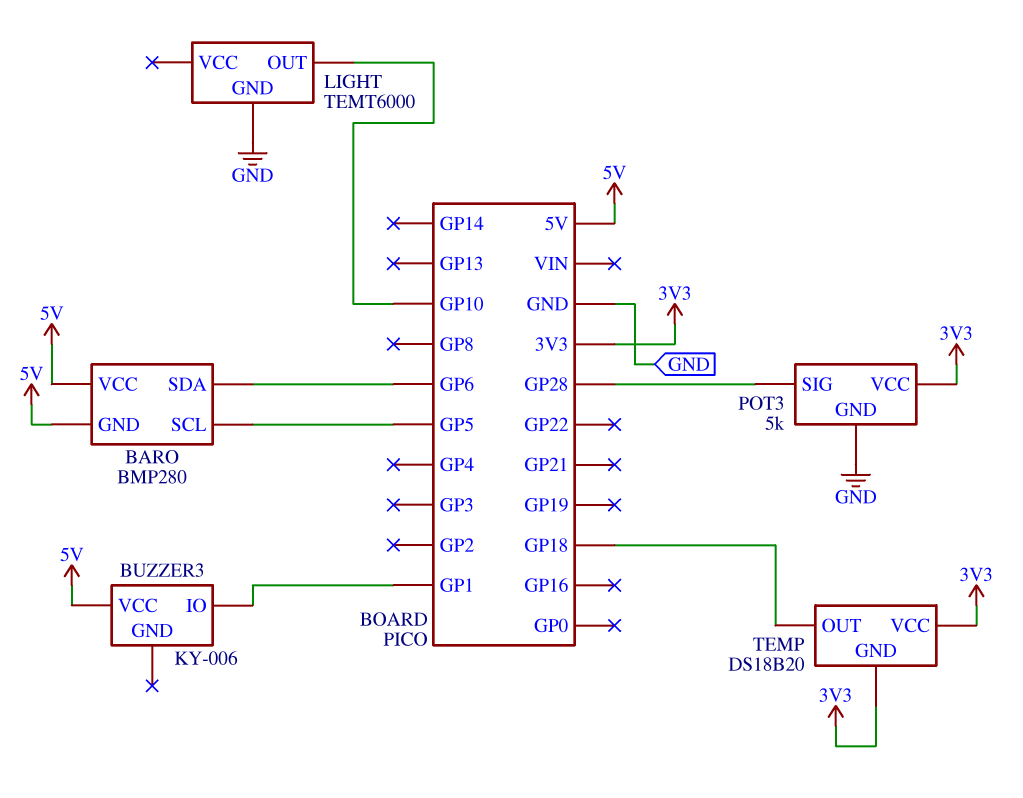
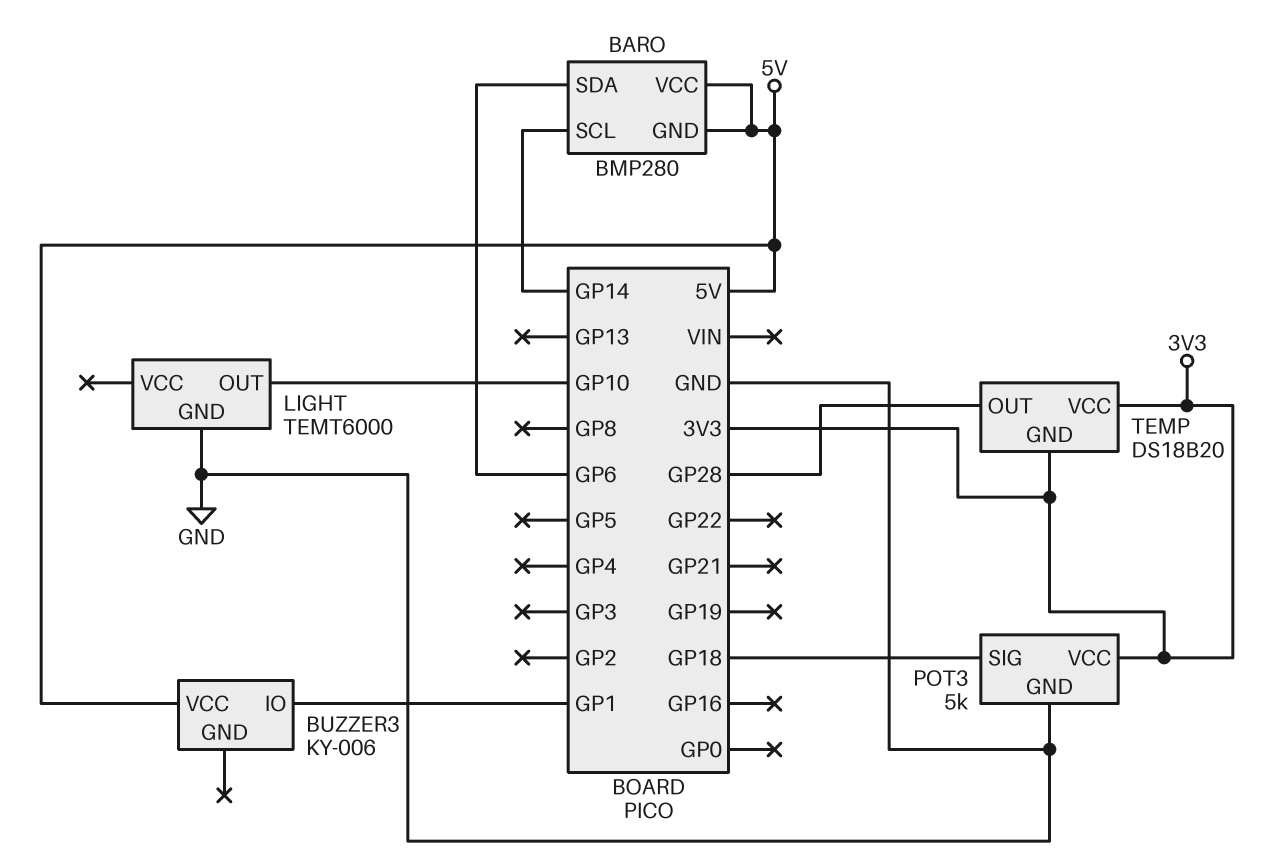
BARO pin SCL: GP5 -> GP14
POT3 pin SIG: GP28 -> GP18
TEMP pin OUT: GP18 -> GP28

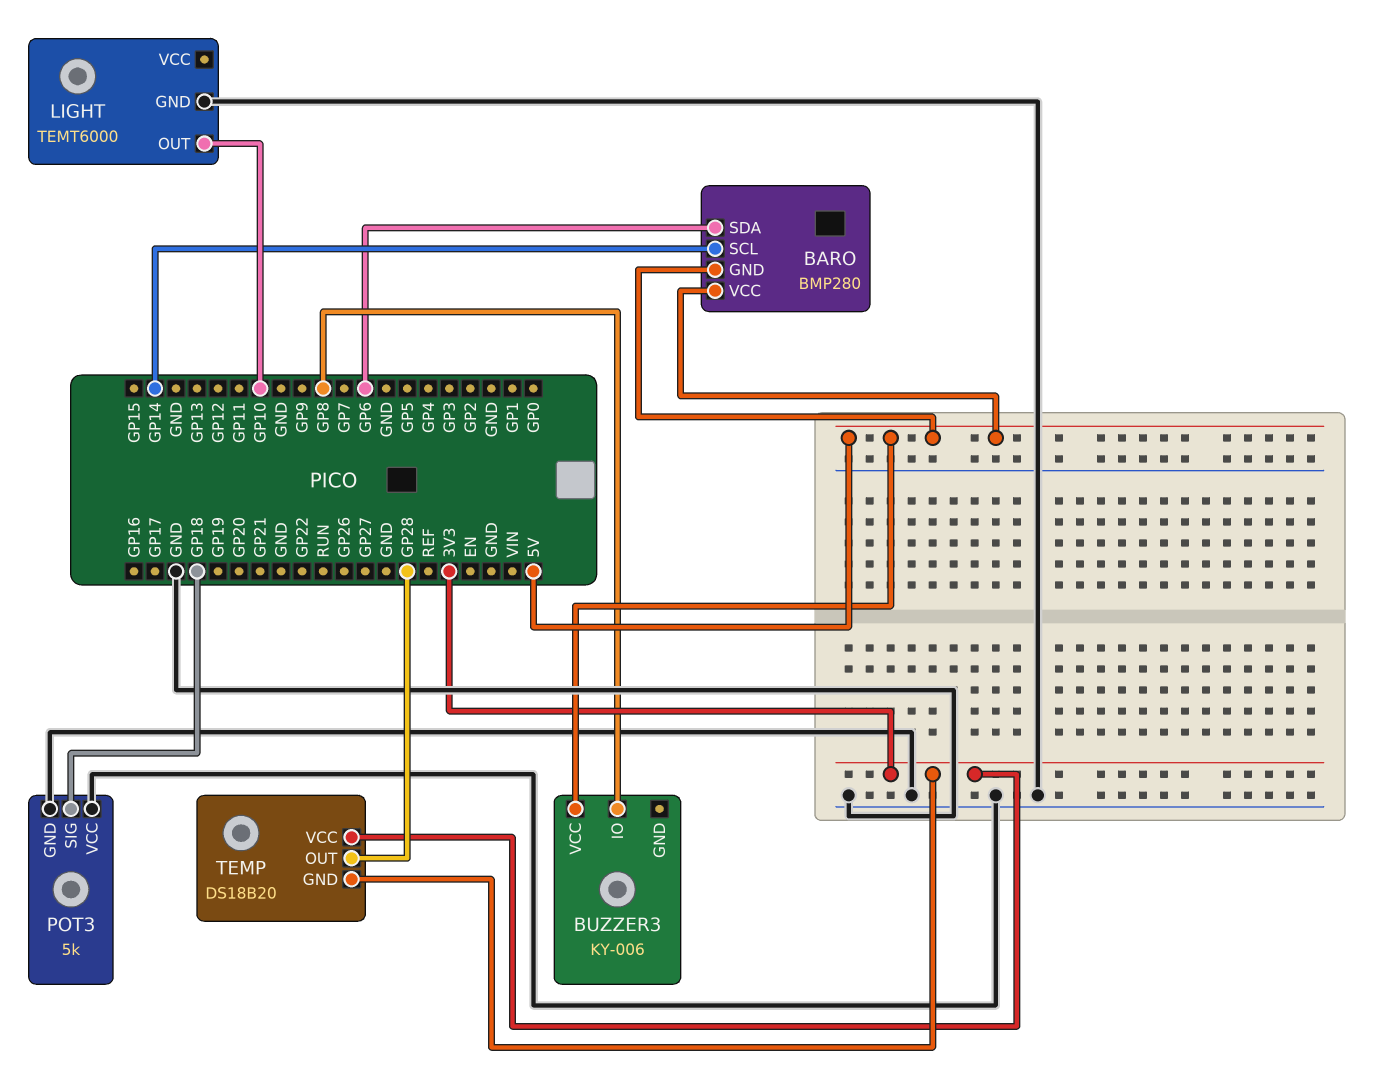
BUZZER3 pin IO: GP1 -> GP8
POT3 pin VCC: 3V3 -> GND

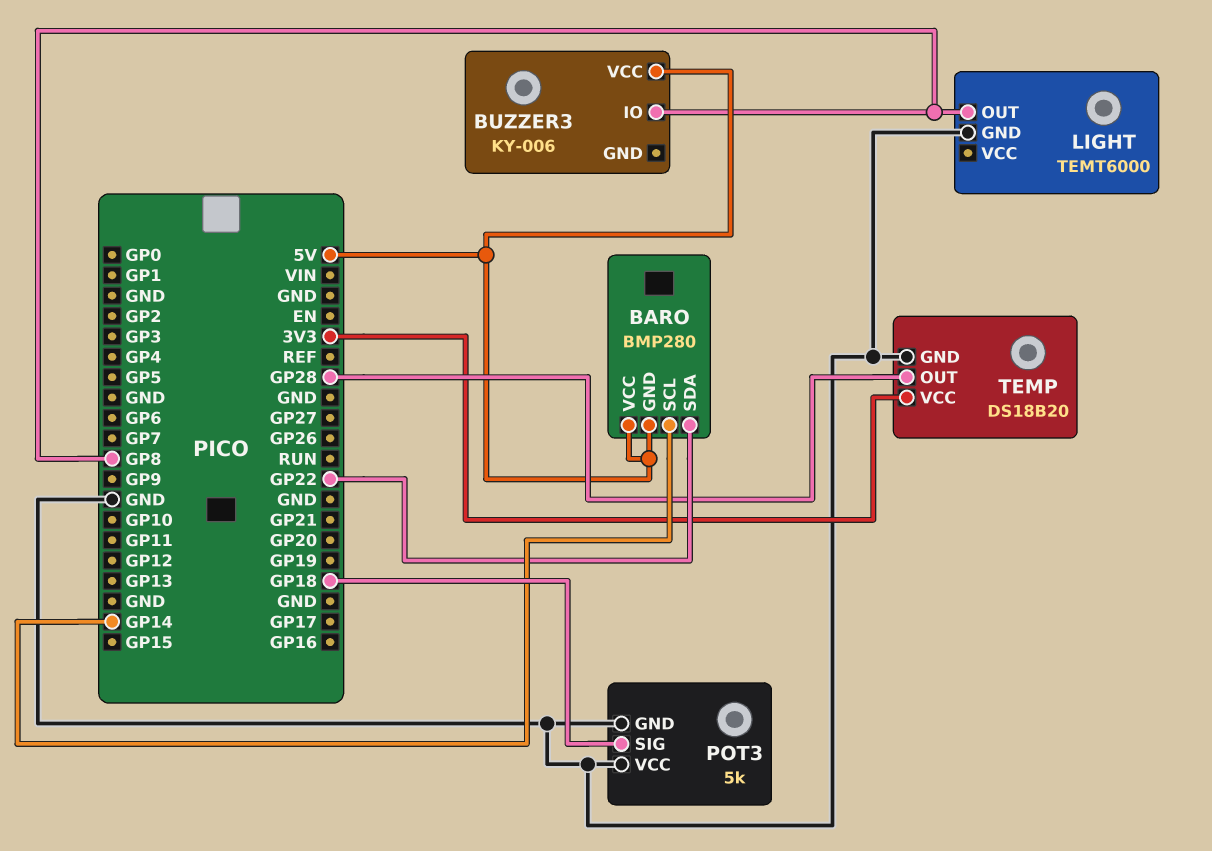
BARO pin SDA: GP6 -> GP22
LIGHT pin OUT: GP10 -> GP8
TEMP pin GND: 3V3 -> GND

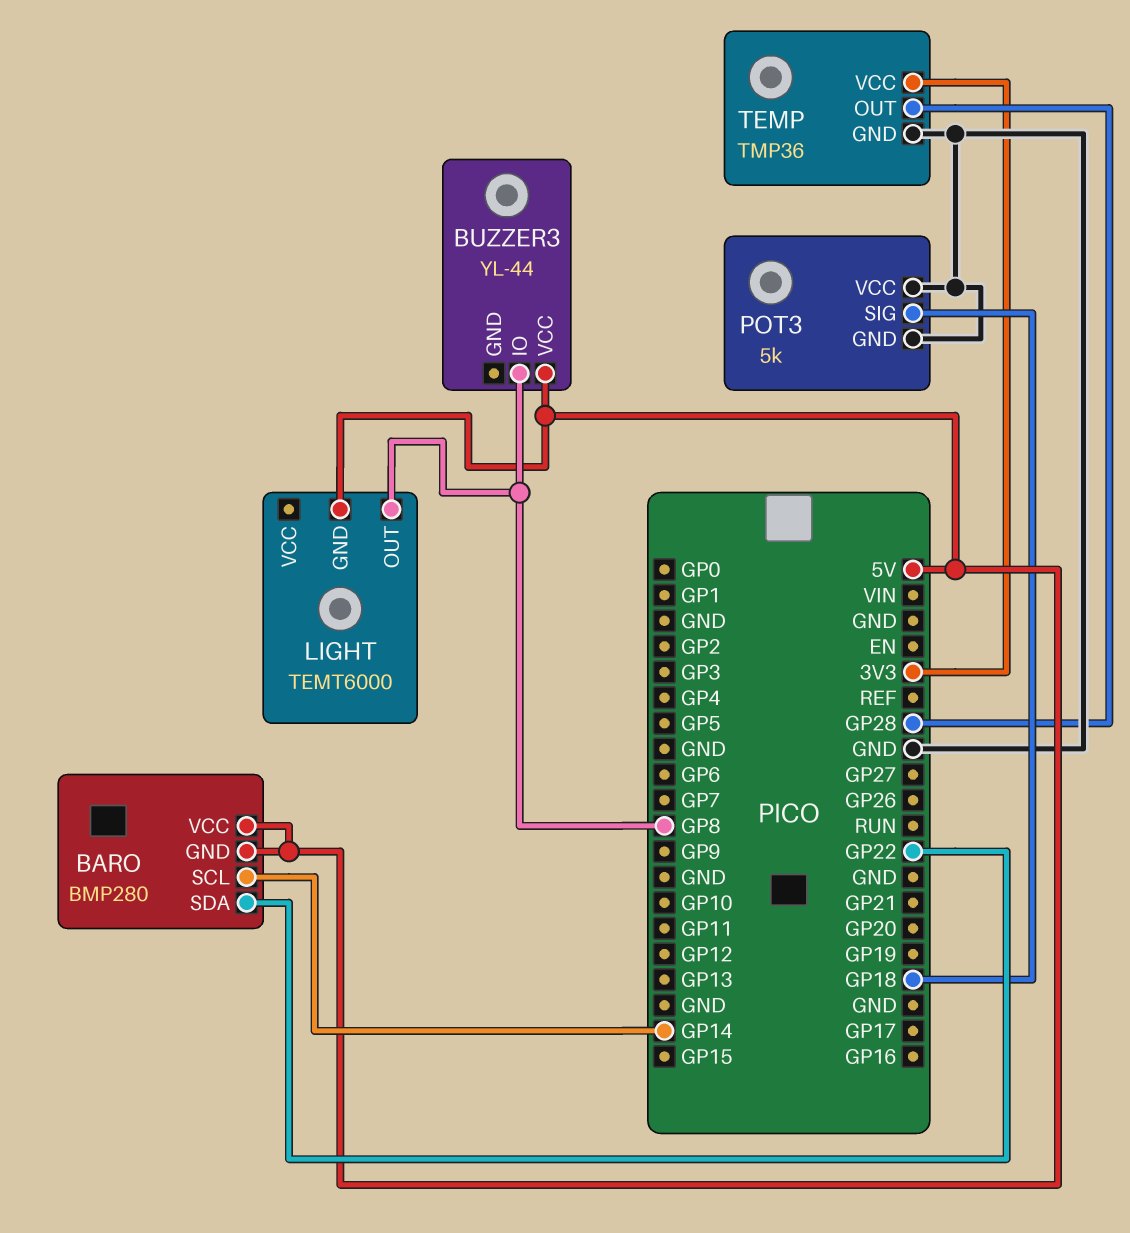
BUZZER3: KY-006 -> YL-44
LIGHT pin GND: GND -> 5V
TEMP: DS18B20 -> TMP36

